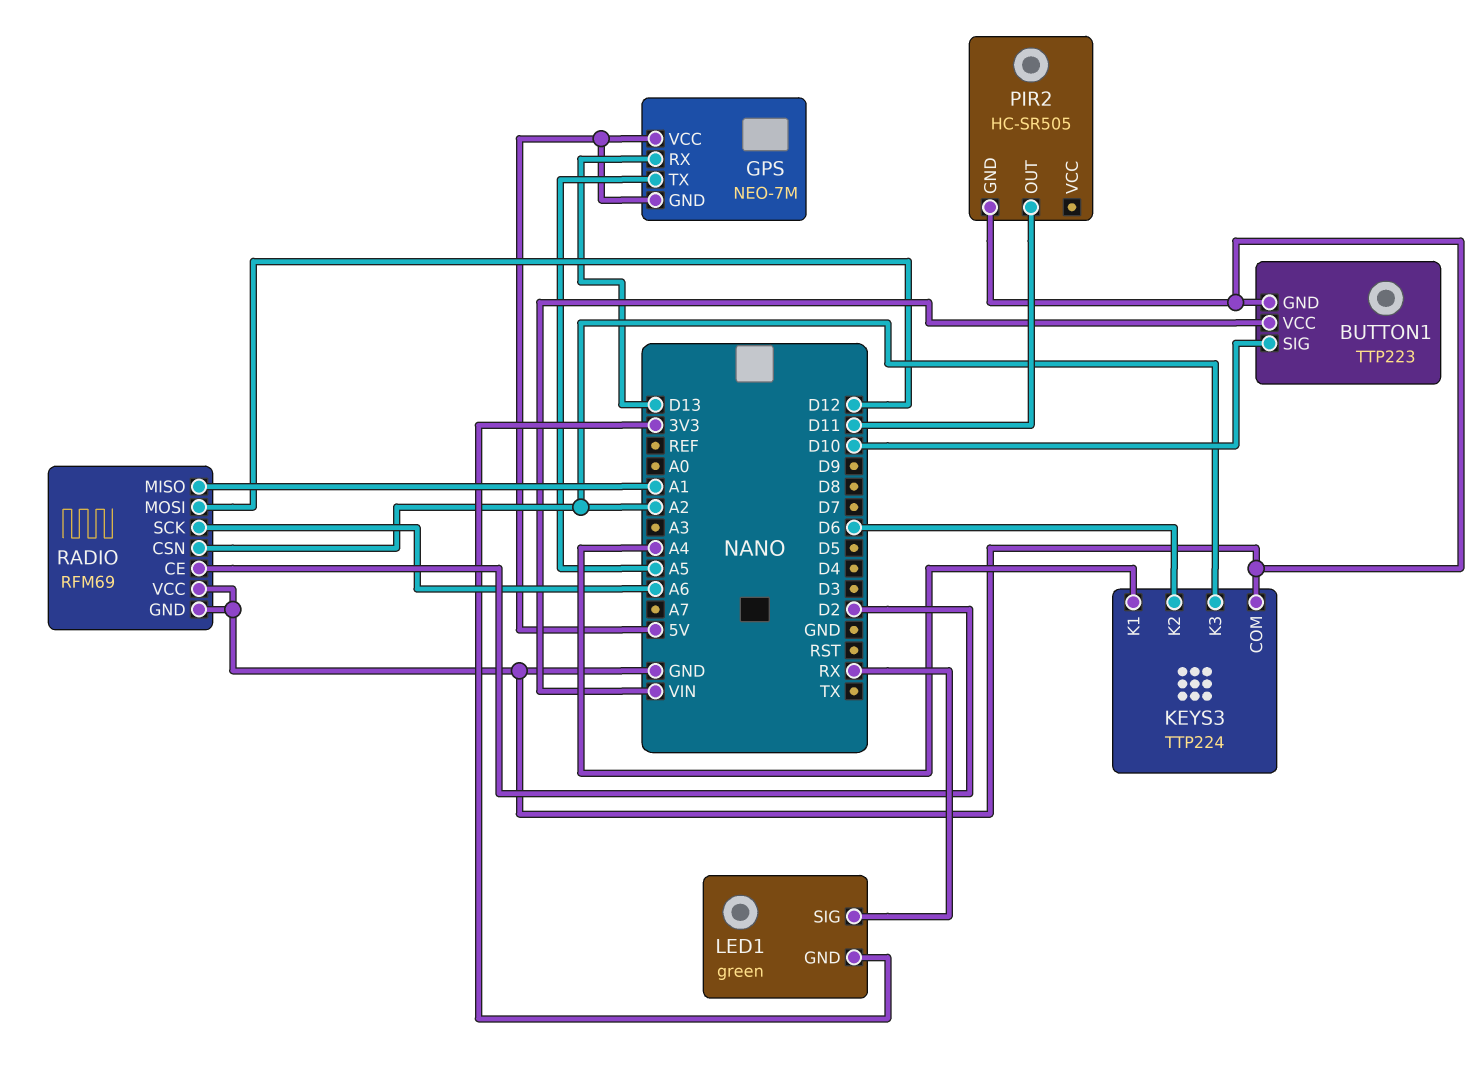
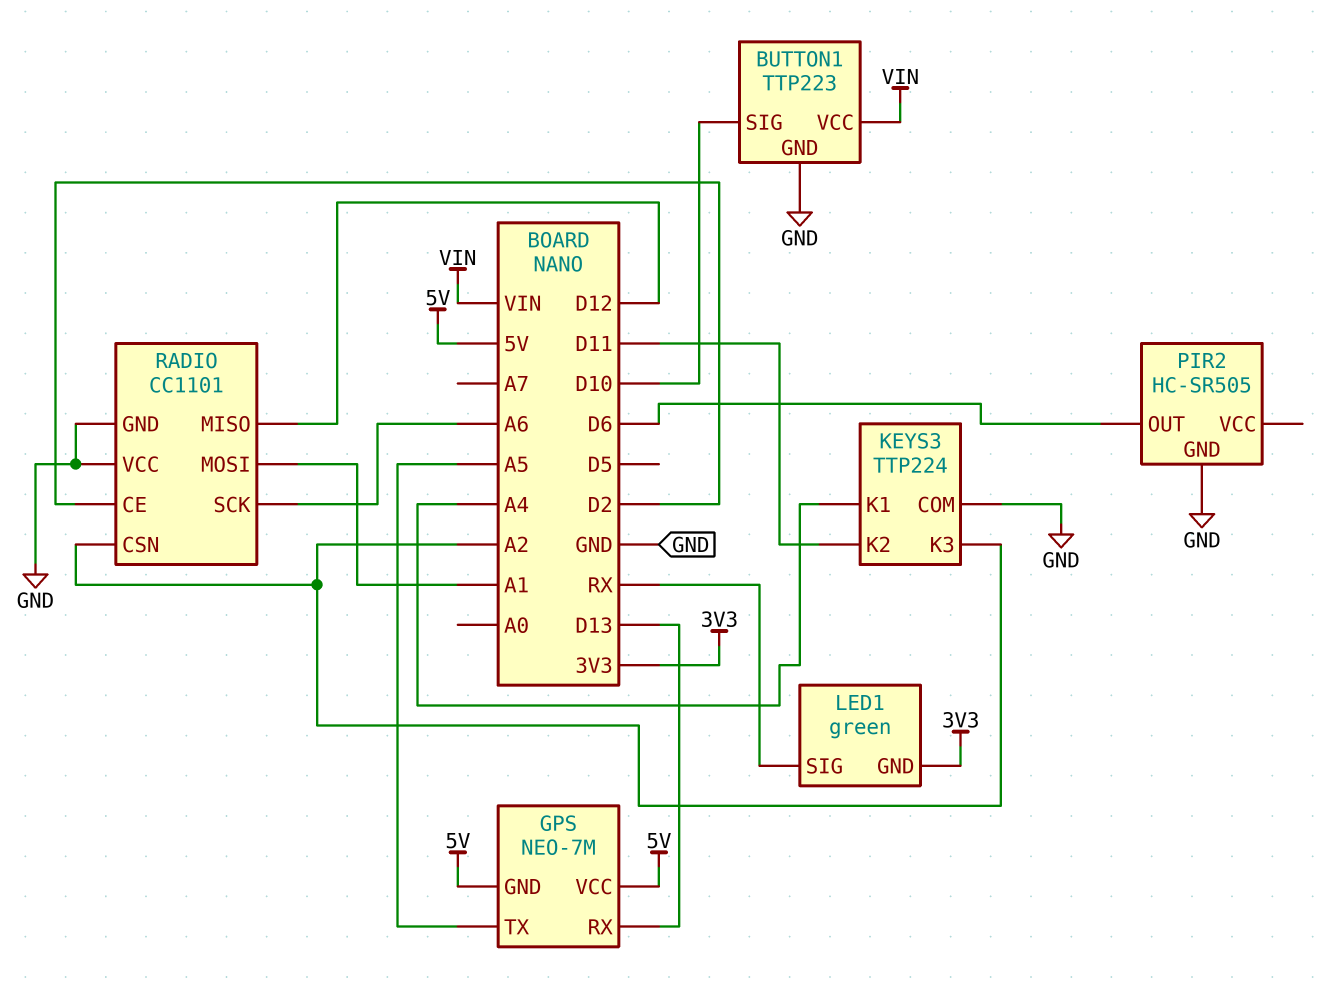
KEYS3 pin K2: D6 -> D11
PIR2 pin OUT: D11 -> D6
RADIO: RFM69 -> CC1101
RADIO pin MISO: A1 -> D12
RADIO pin MOSI: D12 -> A1

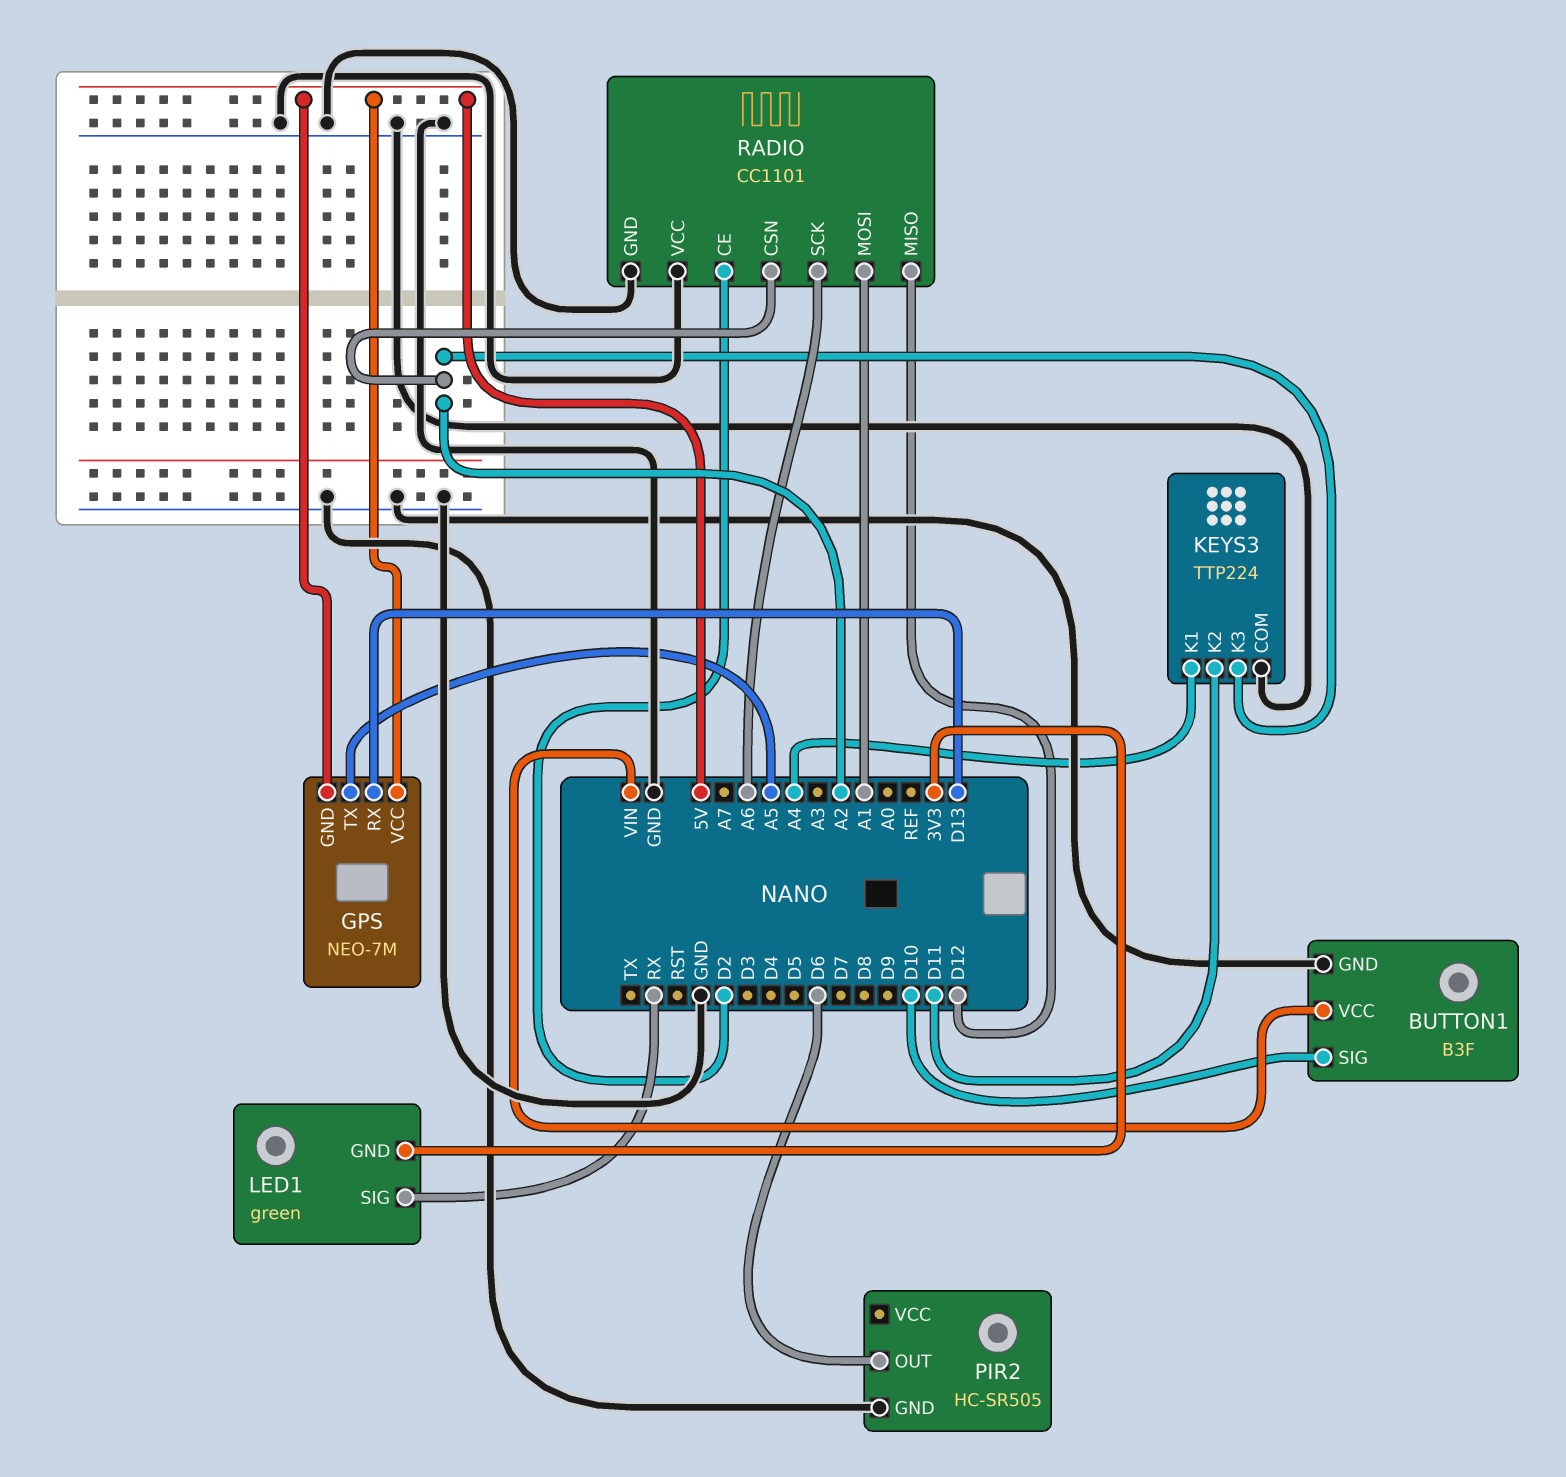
BUTTON1: TTP223 -> B3F

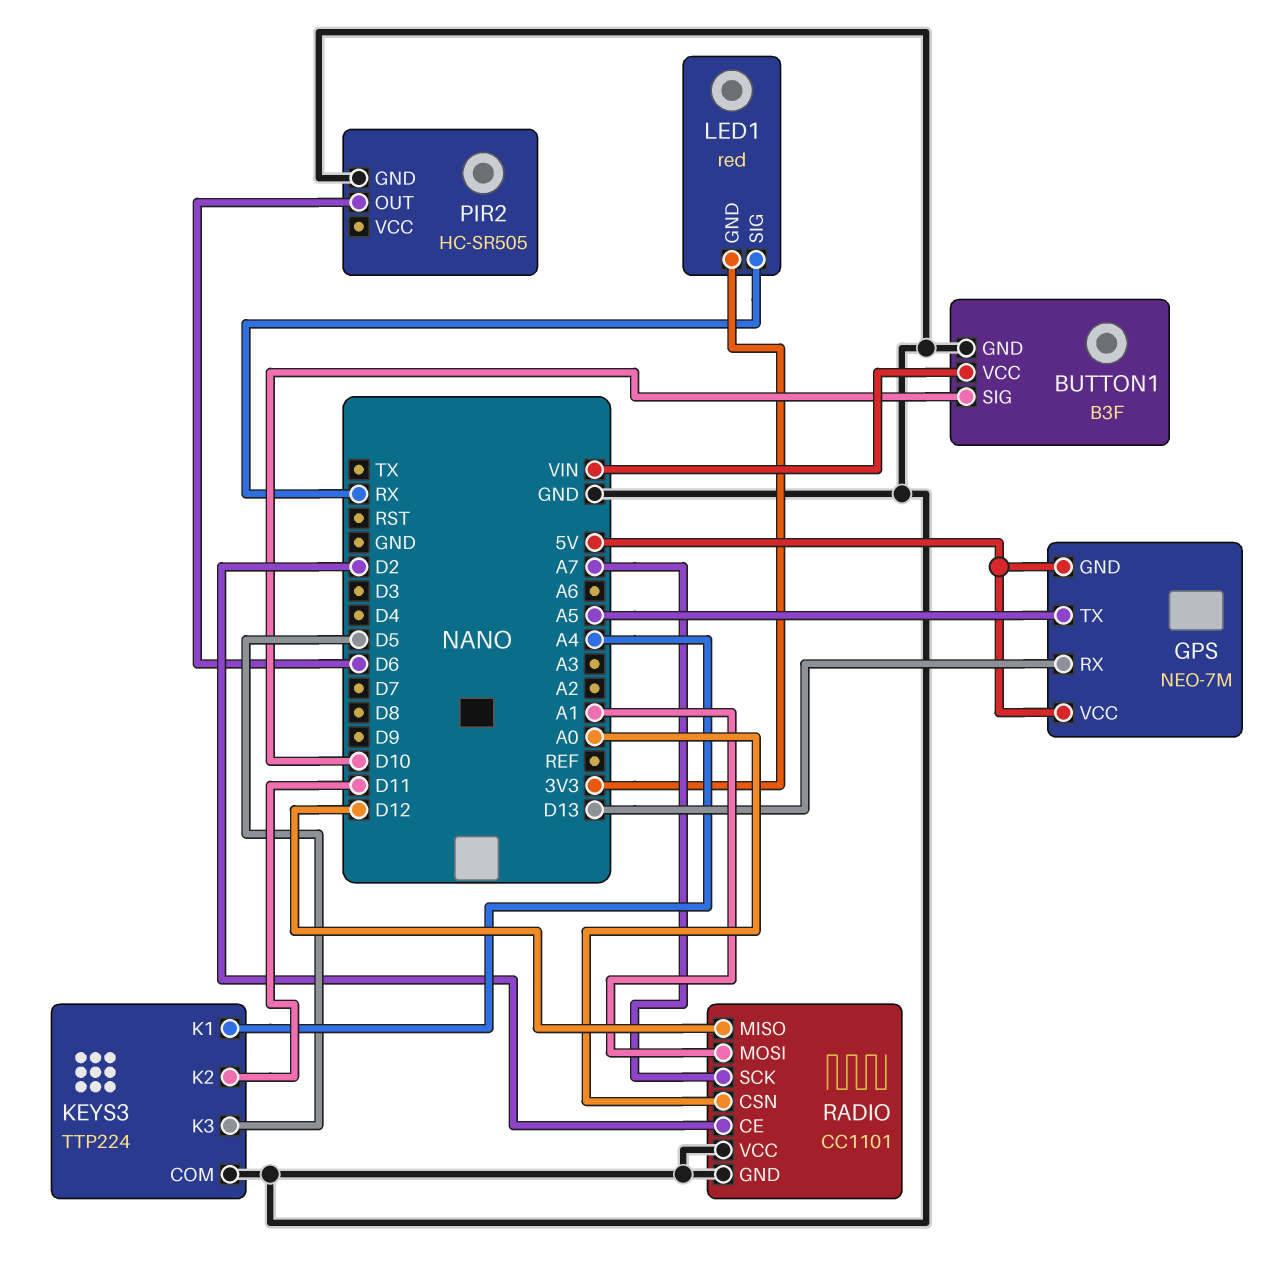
KEYS3 pin K3: A2 -> D5
LED1: green -> red
RADIO pin CSN: A2 -> A0
RADIO pin SCK: A6 -> A7

